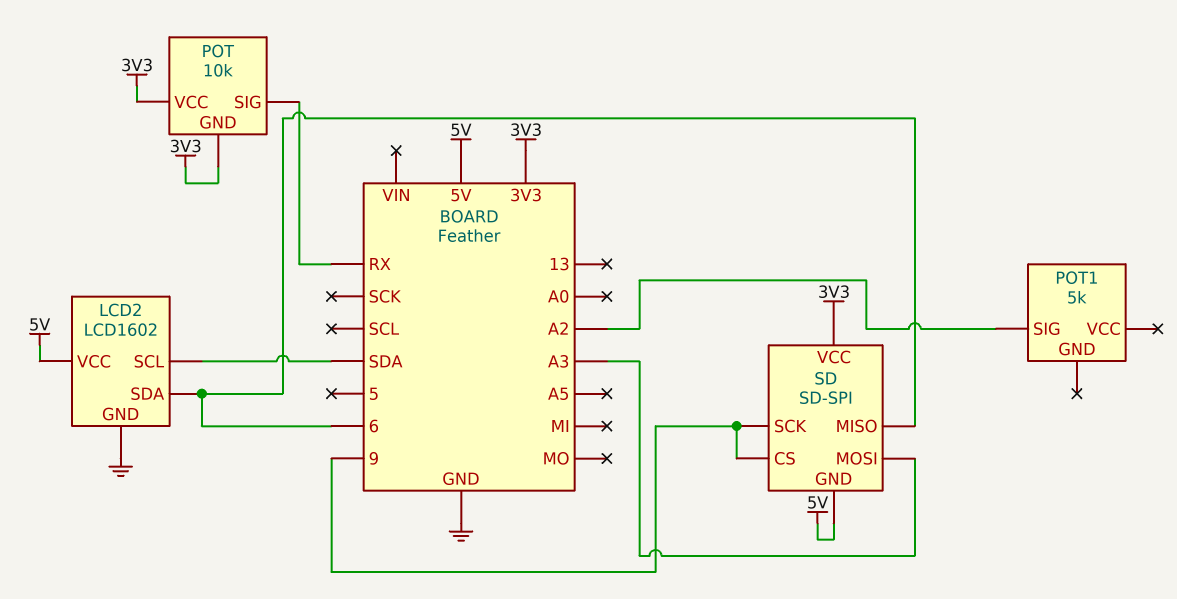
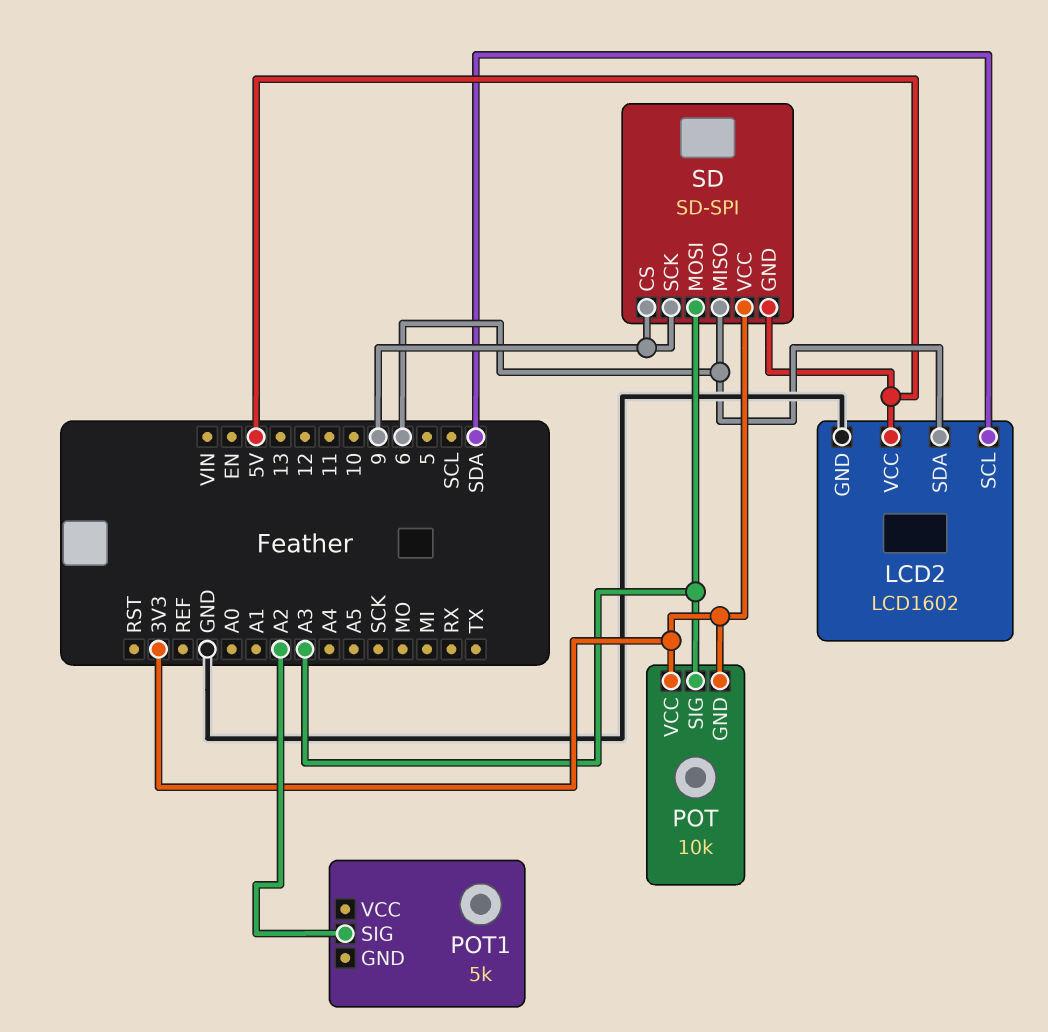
POT pin SIG: RX -> A3

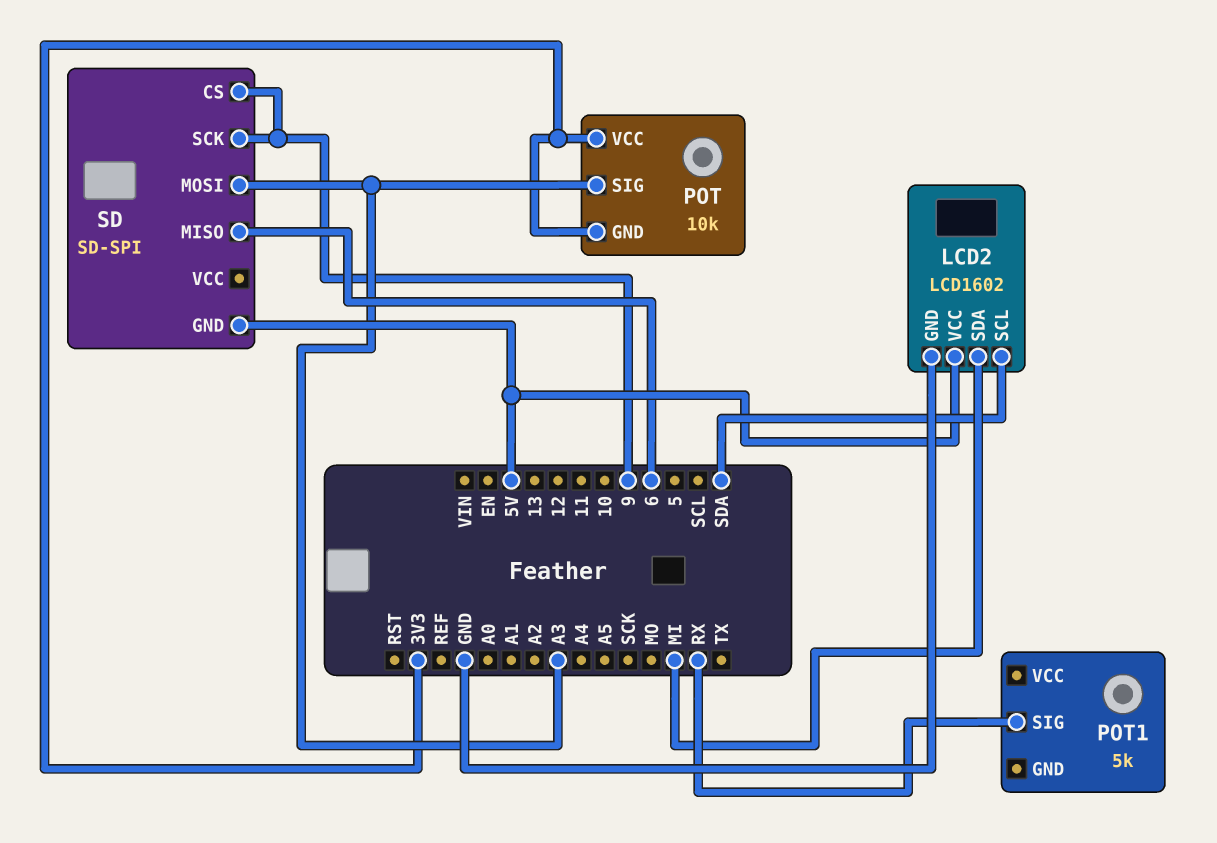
LCD2 pin SDA: 6 -> MI
POT1 pin SIG: A2 -> RX
SD pin VCC: 3V3 -> none

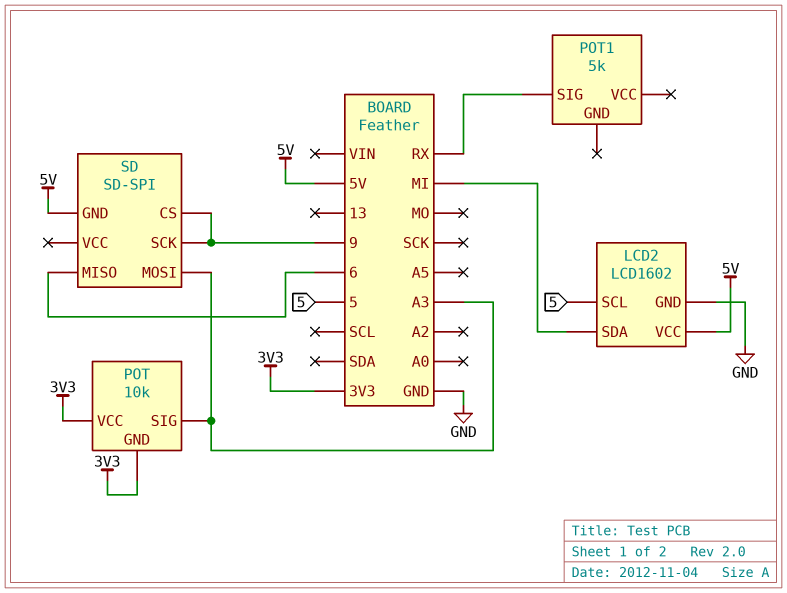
LCD2 pin SCL: SDA -> 5

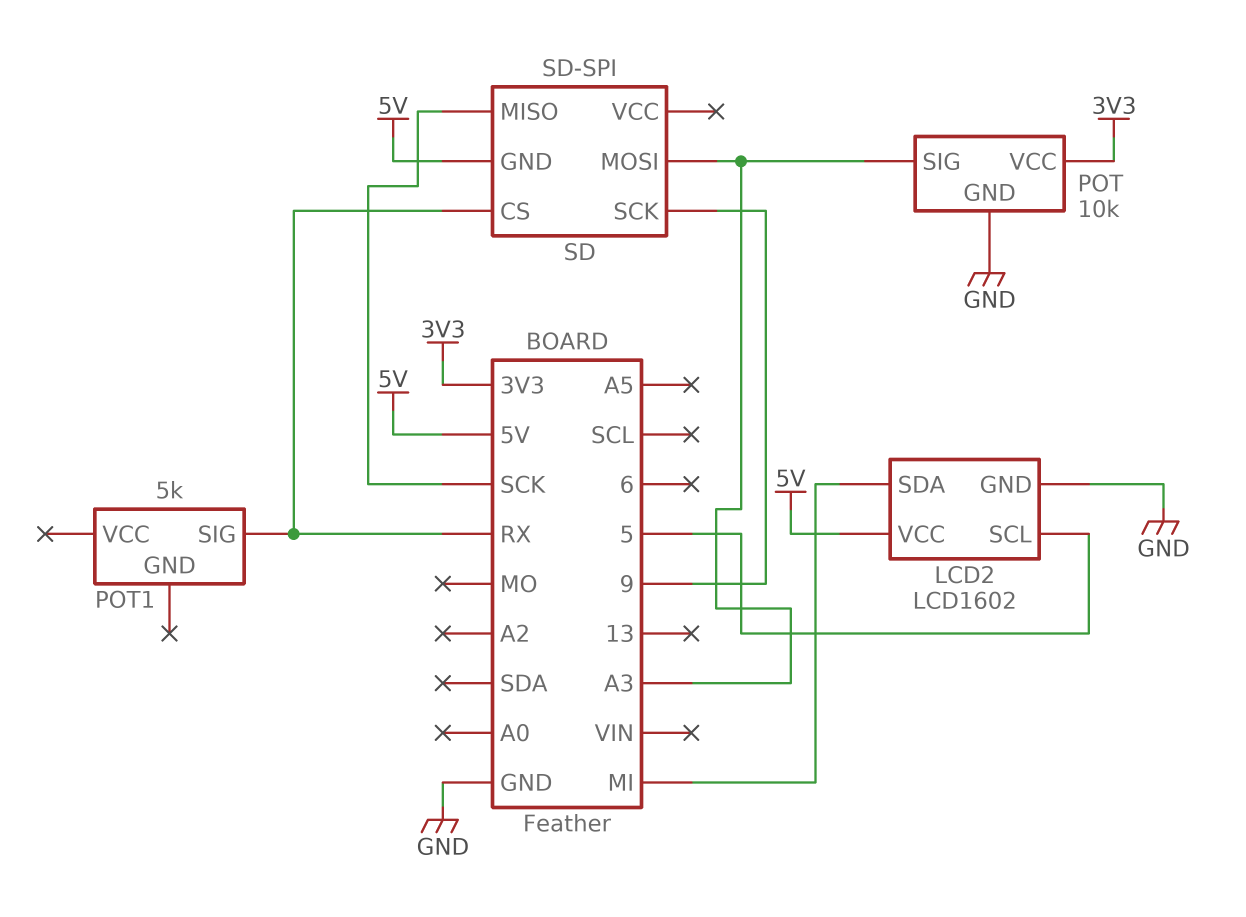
POT pin GND: 3V3 -> GND
SD pin CS: 9 -> RX
SD pin MISO: 6 -> SCK

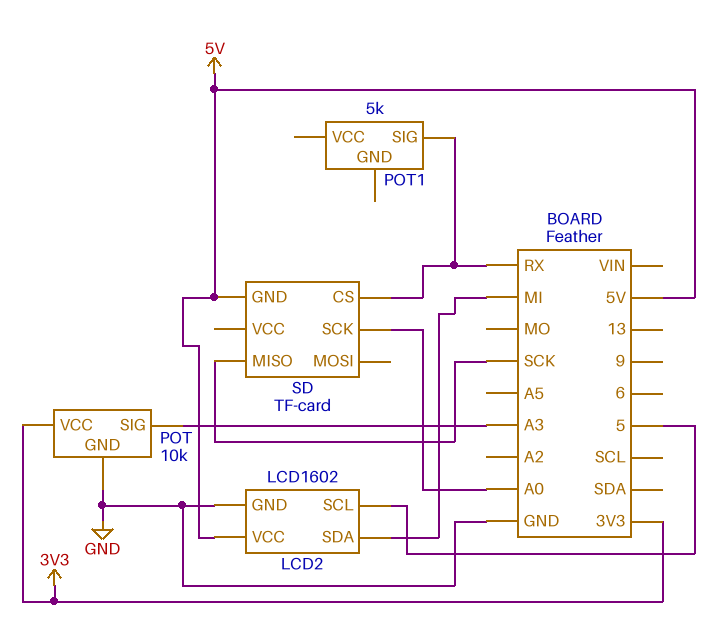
SD: SD-SPI -> TF-card
SD pin MOSI: A3 -> none
SD pin SCK: 9 -> A0

